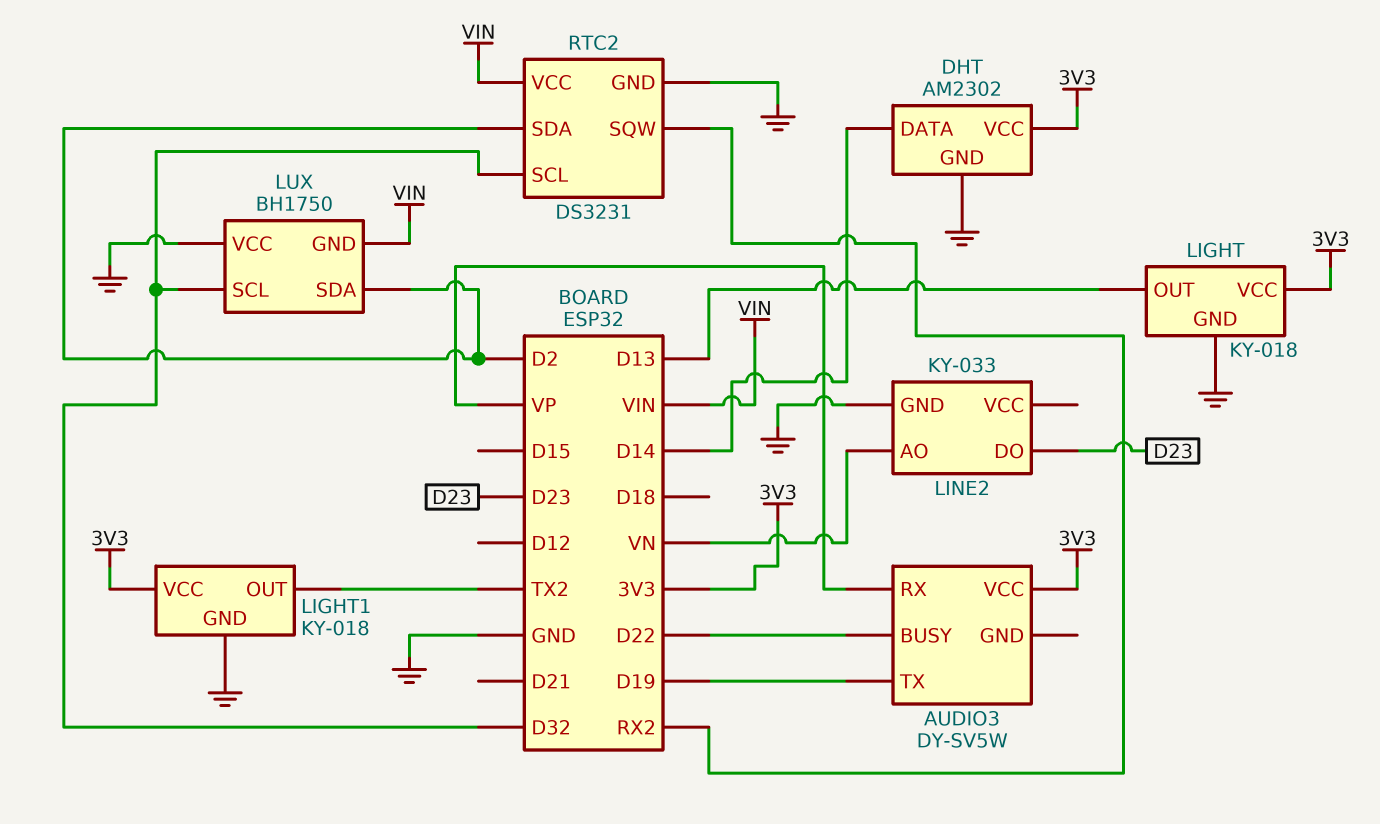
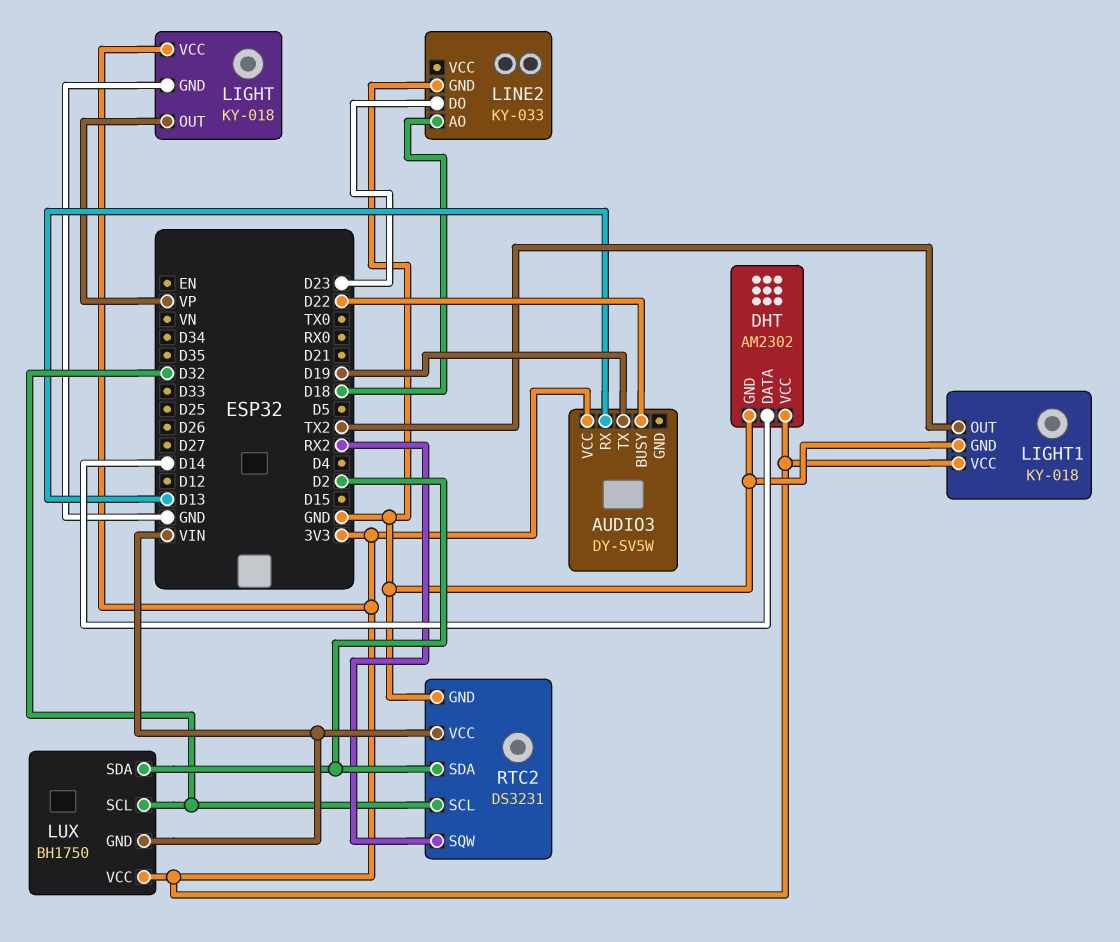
AUDIO3 pin RX: VP -> D13
LIGHT pin OUT: D13 -> VP
LINE2 pin AO: VN -> D18
LUX pin VCC: GND -> 3V3

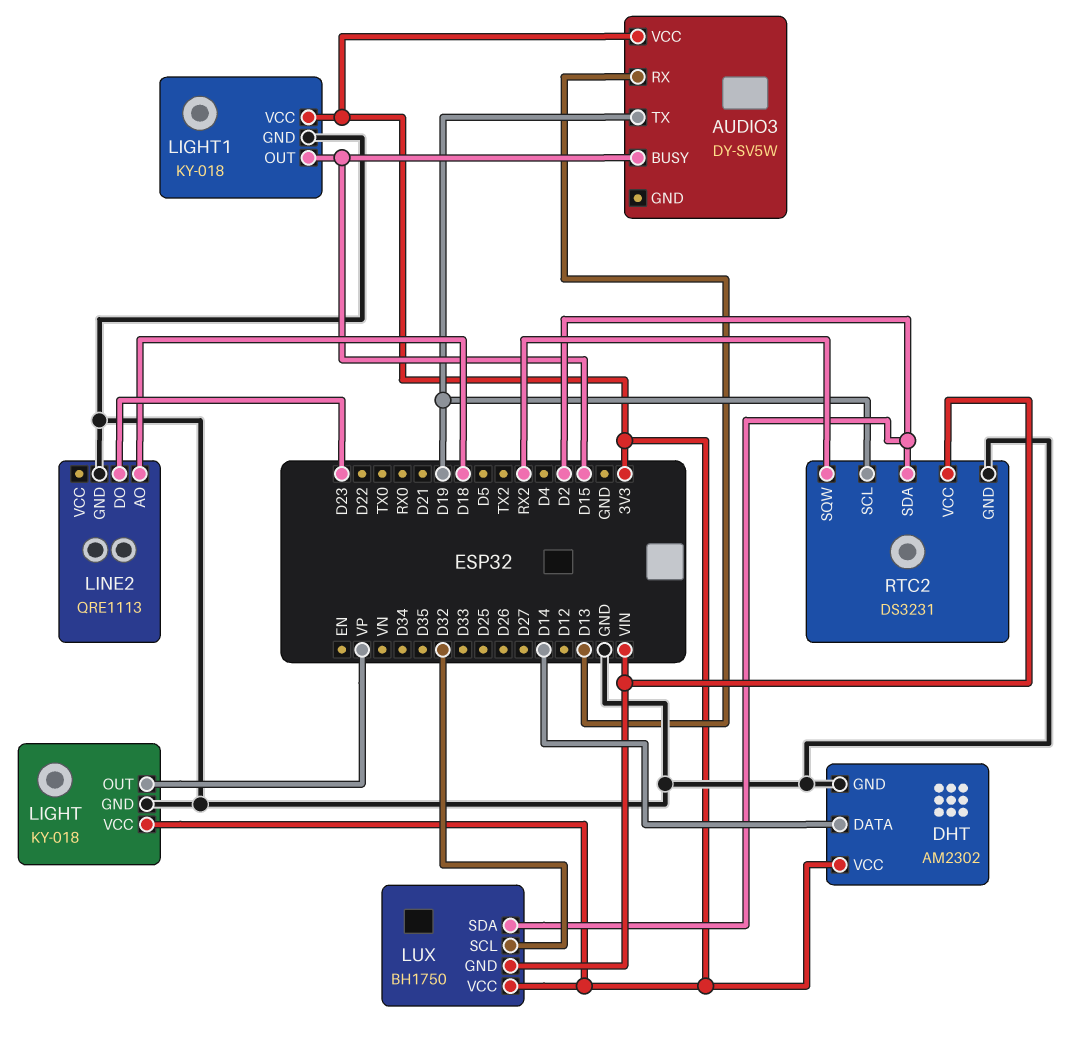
AUDIO3 pin BUSY: D22 -> D15
LIGHT1 pin OUT: TX2 -> D15
LINE2: KY-033 -> QRE1113
RTC2 pin SCL: D32 -> D19

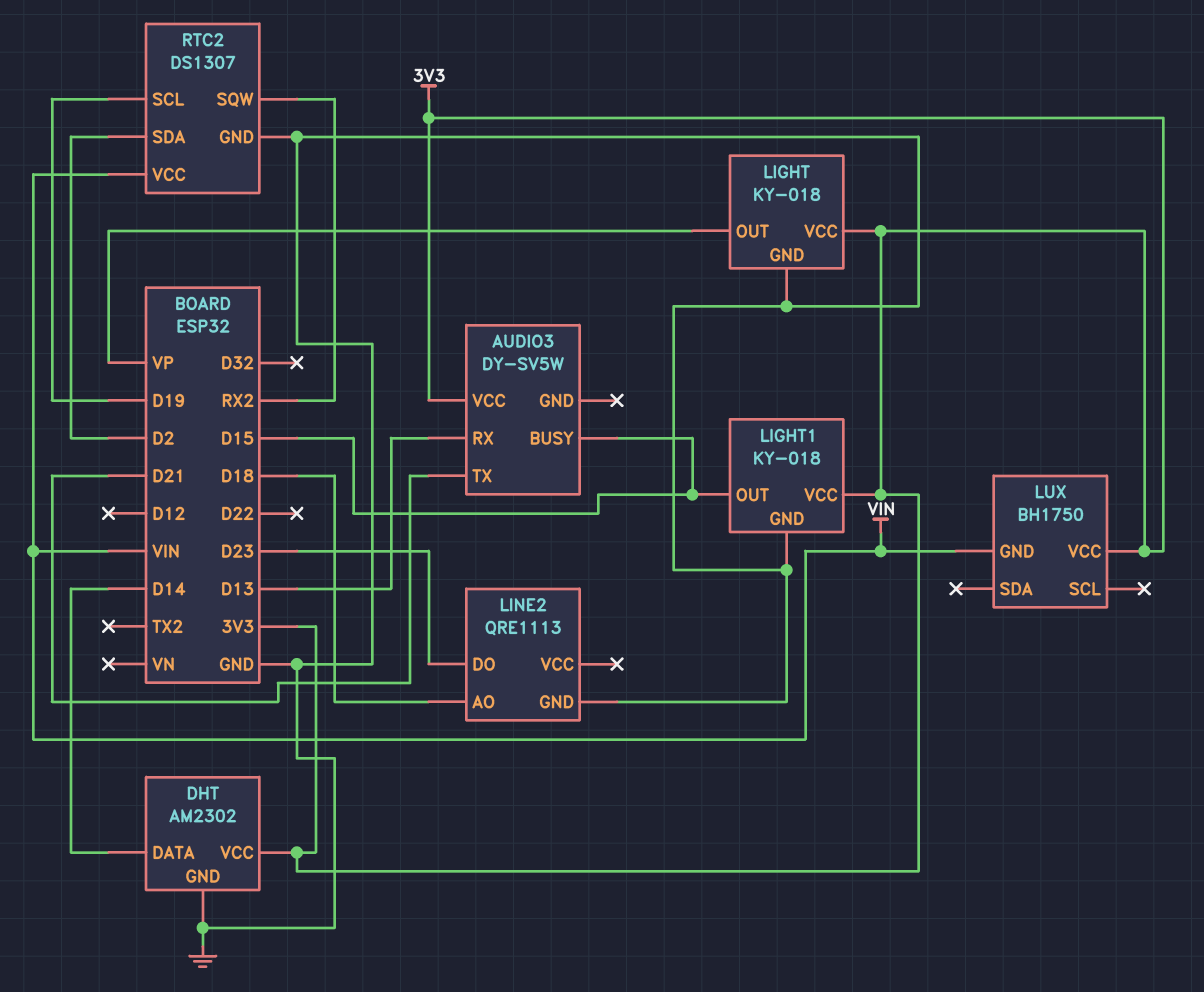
AUDIO3 pin TX: D19 -> D21
LUX pin SCL: D32 -> none
LUX pin SDA: D2 -> none
RTC2: DS3231 -> DS1307

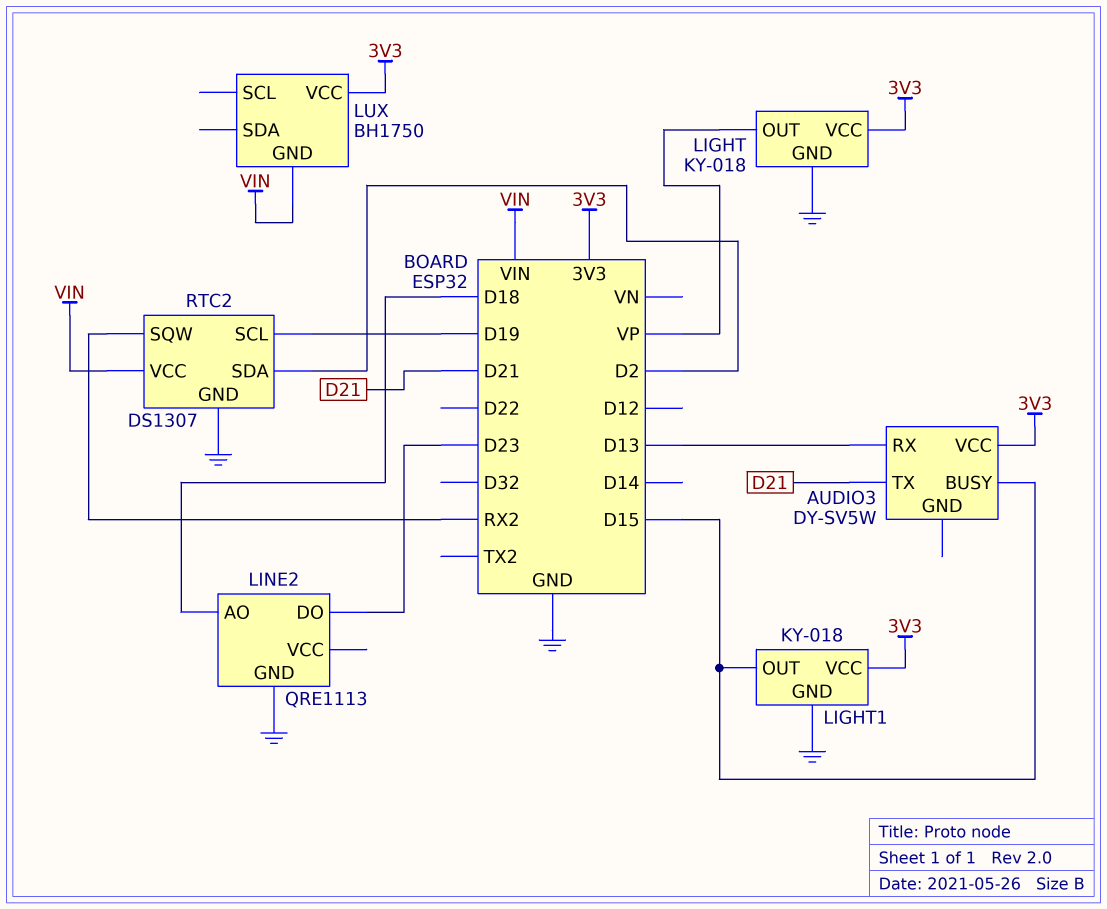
DHT: AM2302 -> none
DHT pin DATA: D14 -> none
DHT pin GND: GND -> none
DHT pin VCC: 3V3 -> none

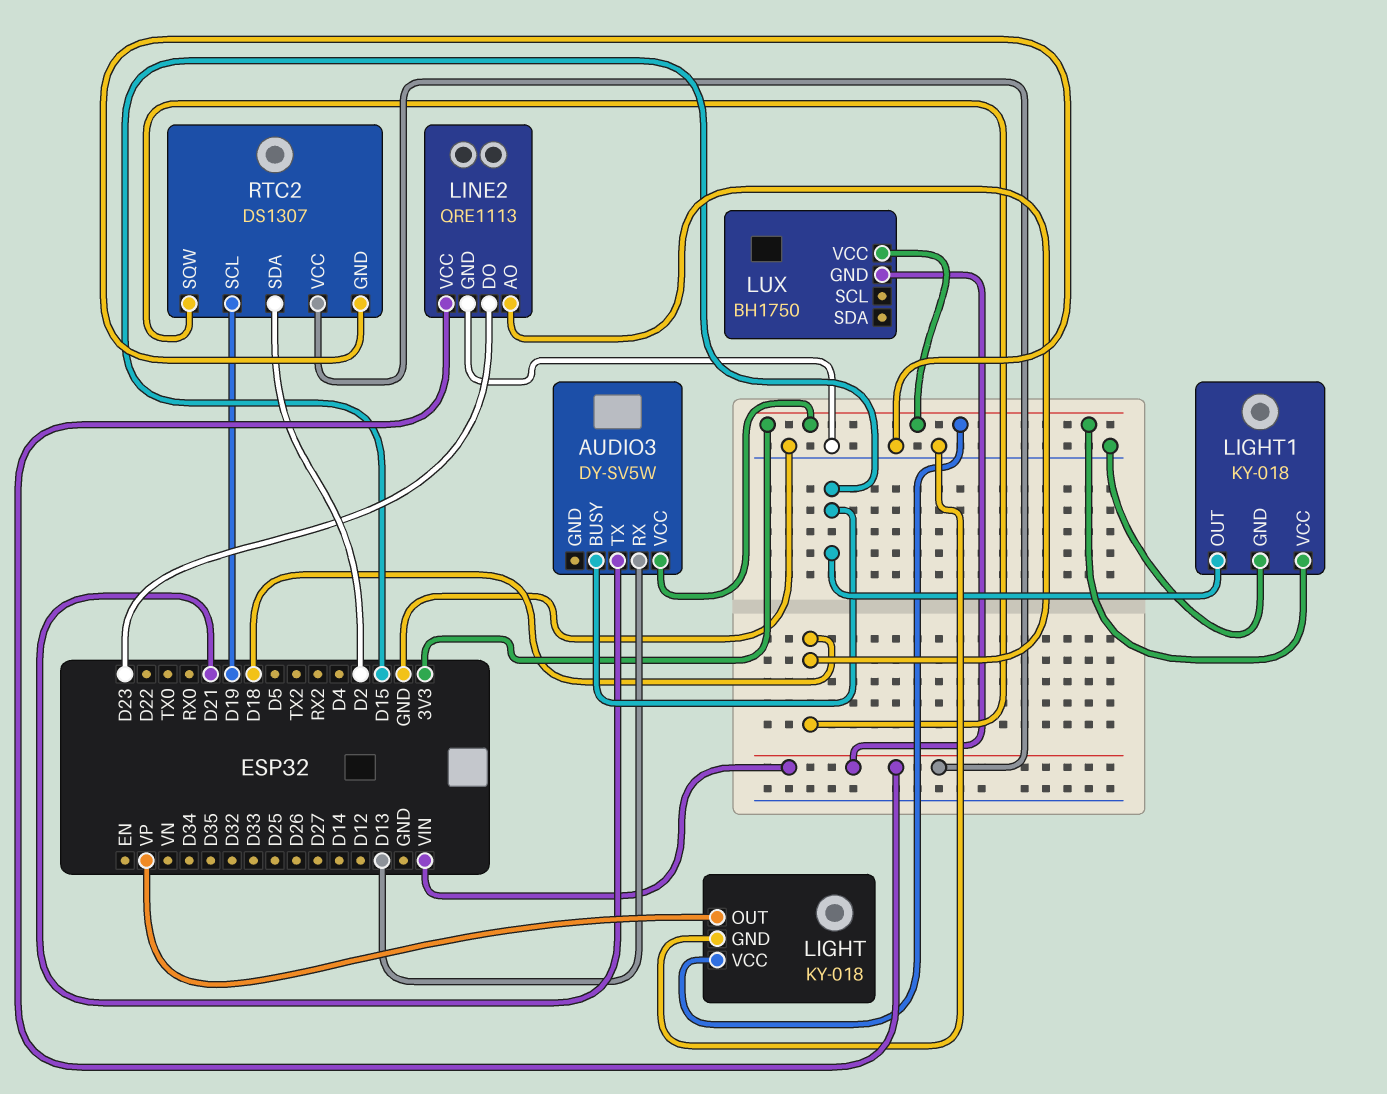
LINE2 pin VCC: none -> VIN
RTC2 pin SQW: RX2 -> D18

